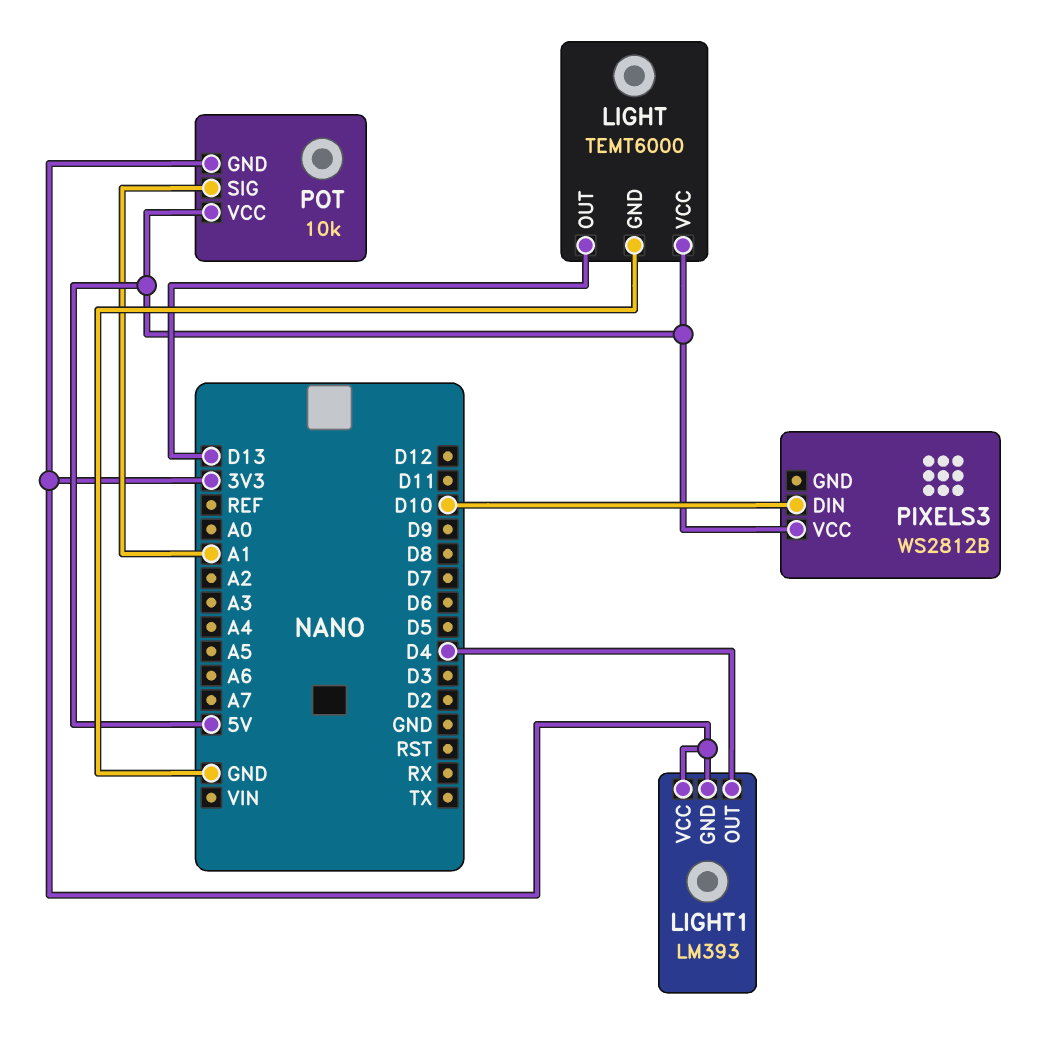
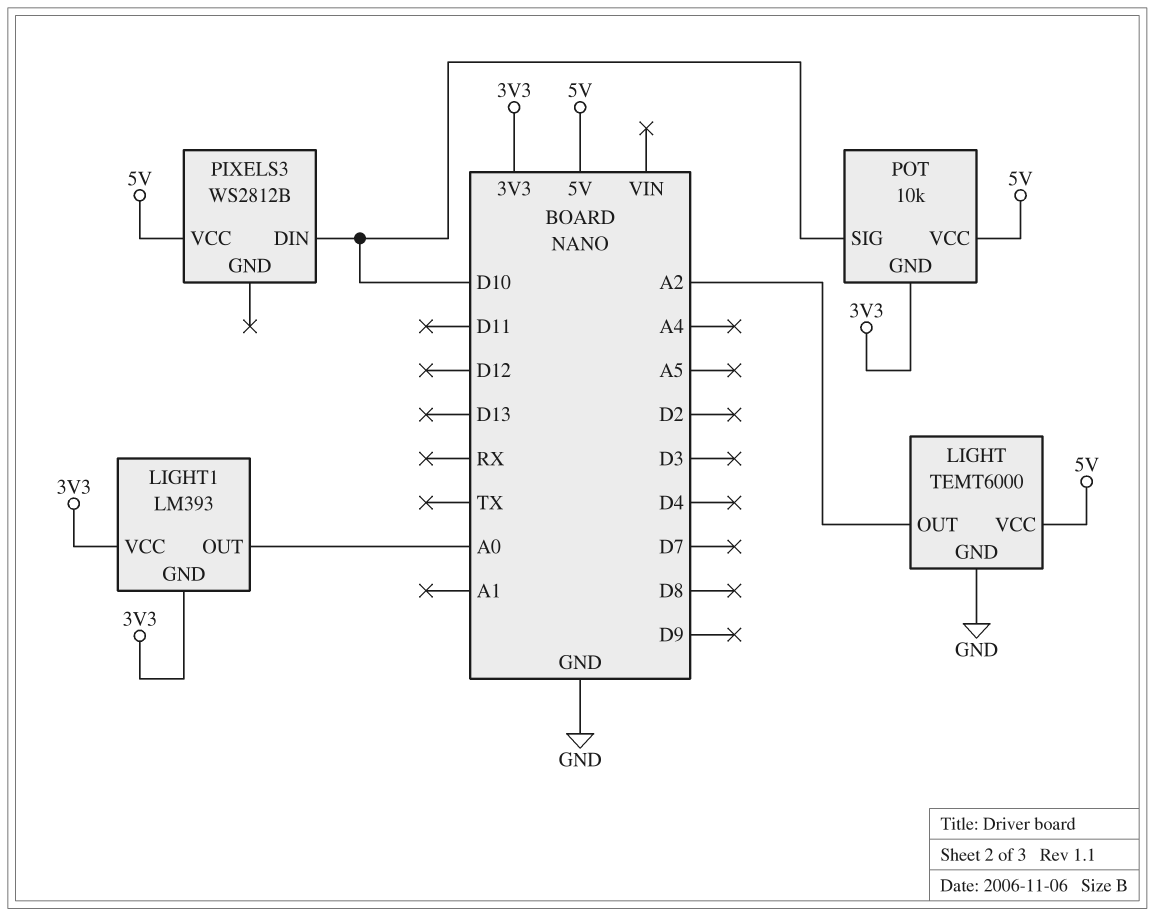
LIGHT pin OUT: D13 -> A2
LIGHT1 pin OUT: D4 -> A0
POT pin SIG: A1 -> D10

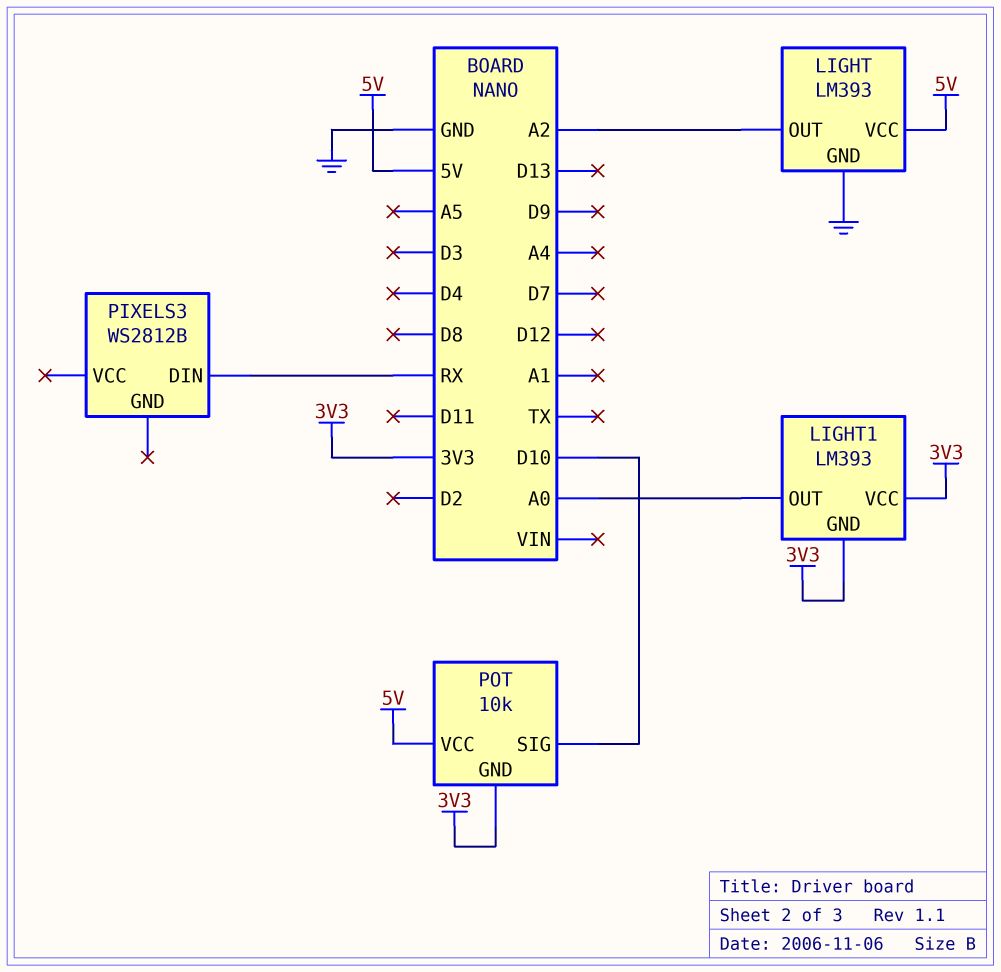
LIGHT: TEMT6000 -> LM393
PIXELS3 pin DIN: D10 -> RX
PIXELS3 pin VCC: 5V -> none

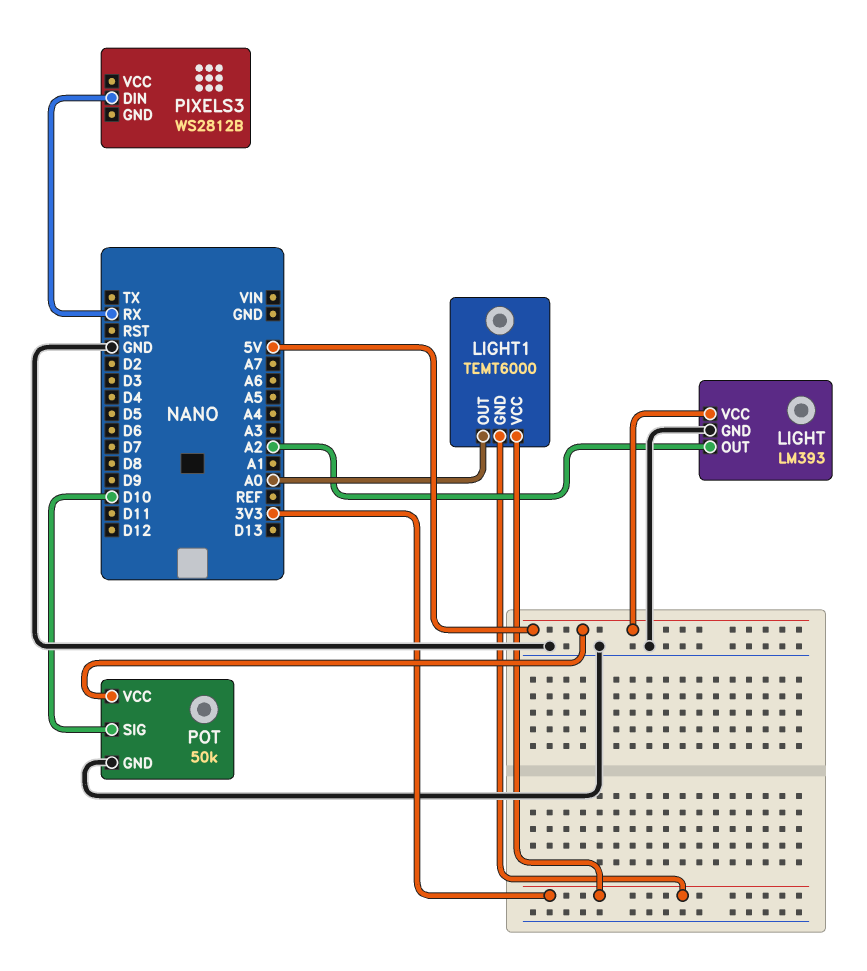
LIGHT1: LM393 -> TEMT6000
POT: 10k -> 50k
POT pin GND: 3V3 -> GND

